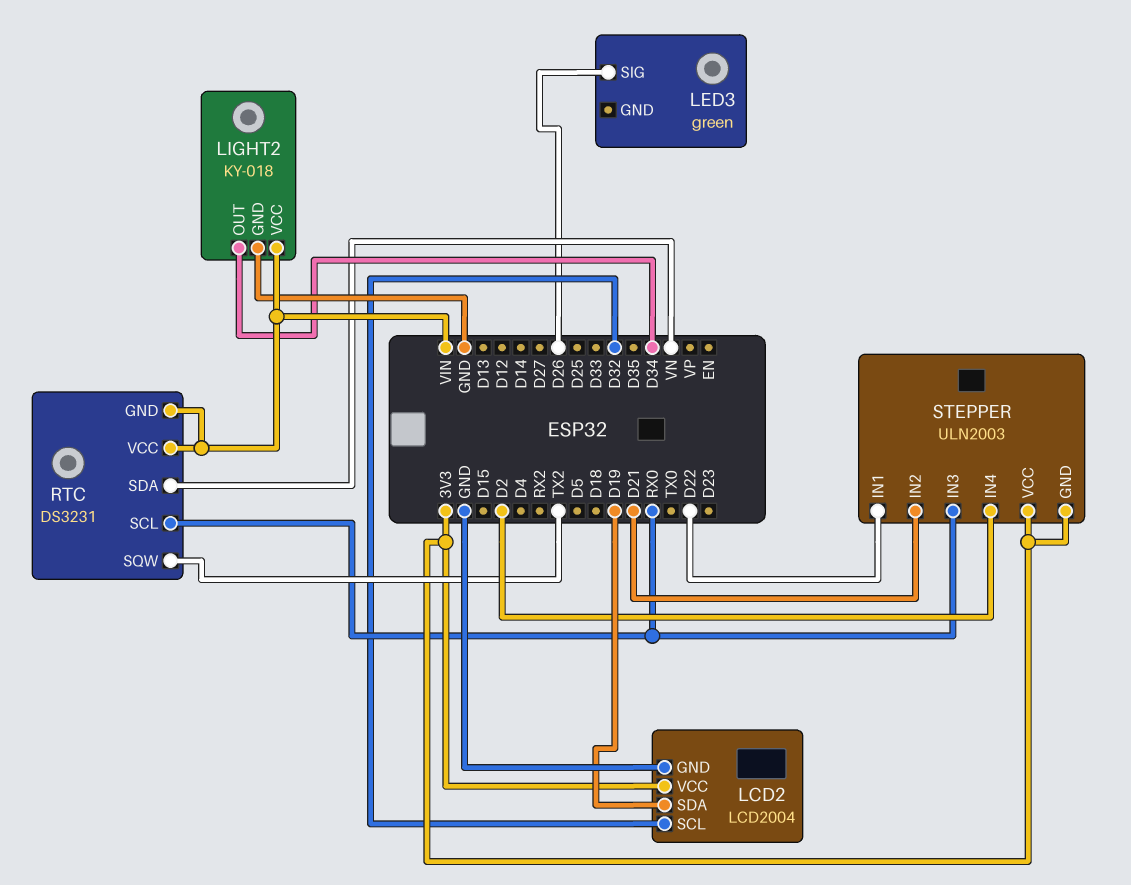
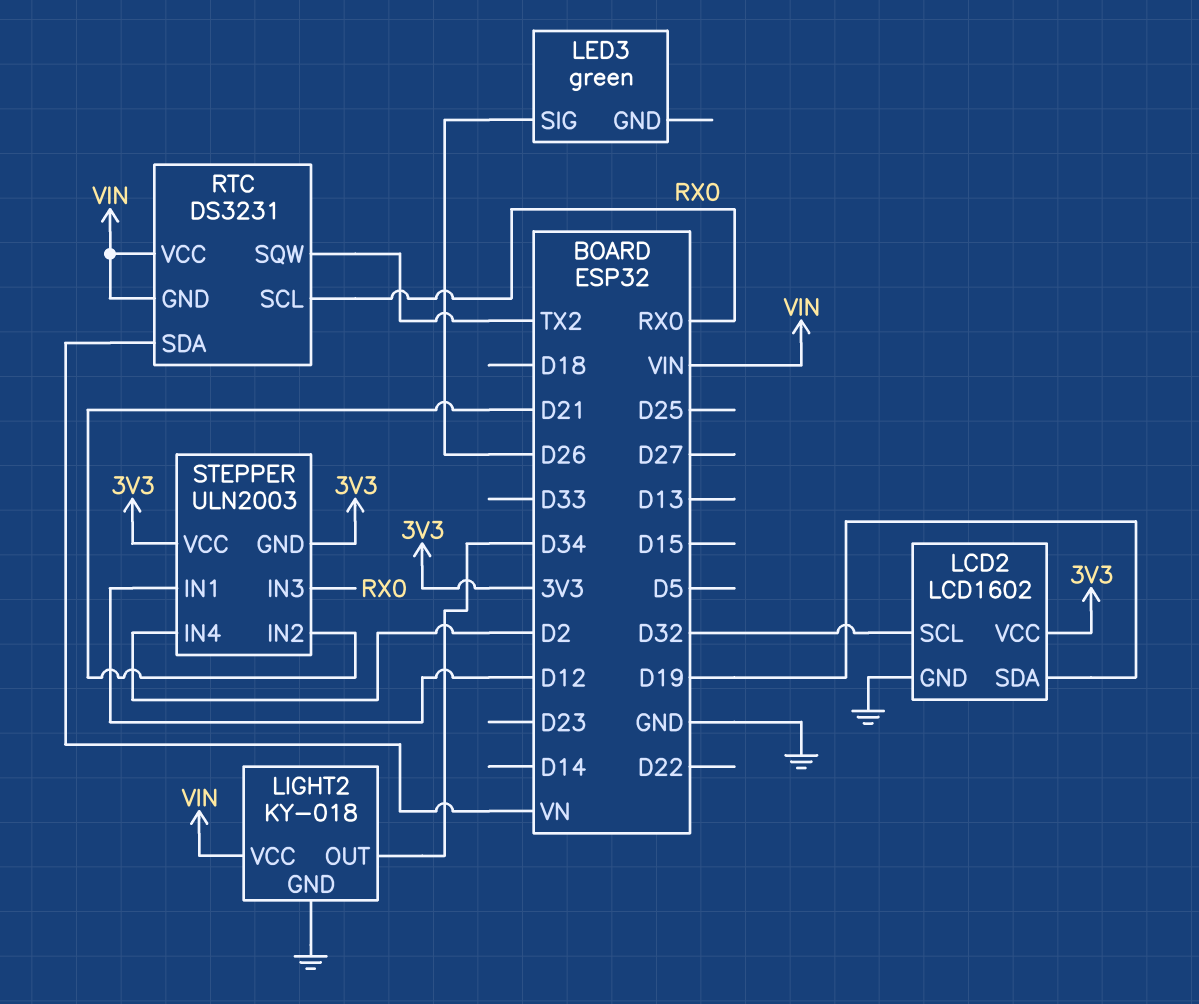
LCD2: LCD2004 -> LCD1602
STEPPER pin IN1: D22 -> D12

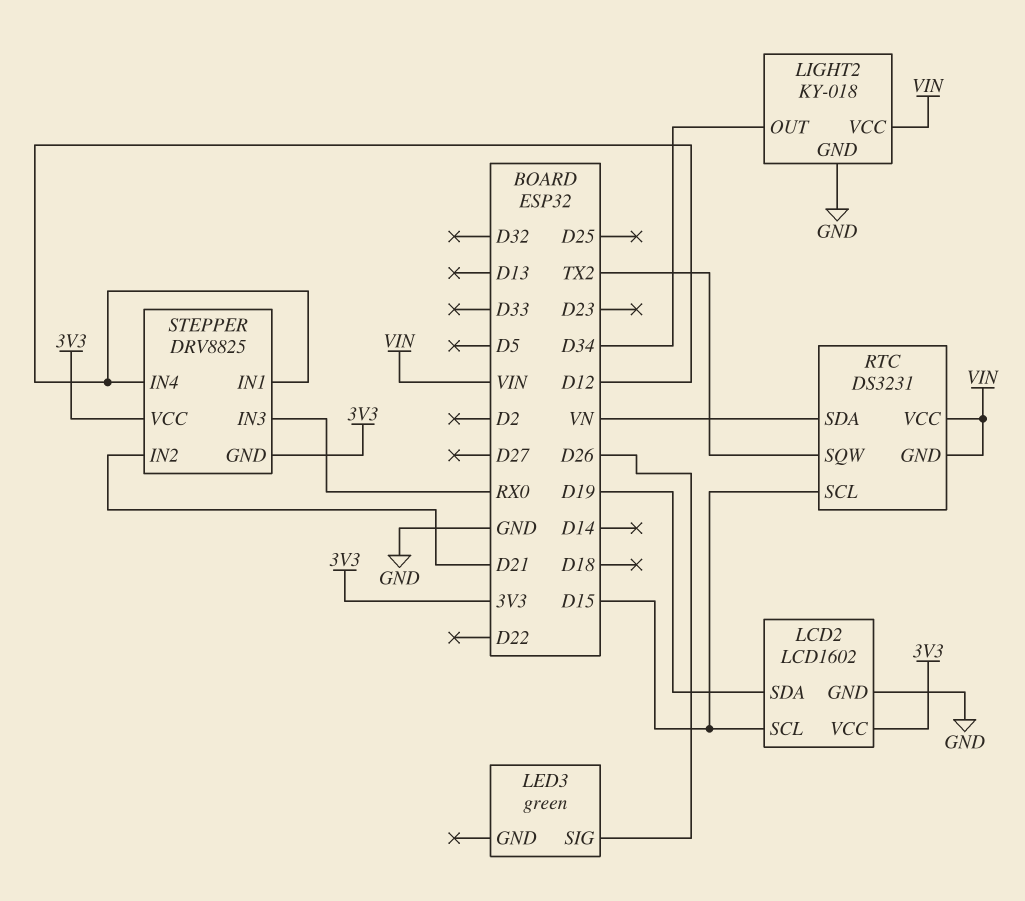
LCD2 pin SCL: D32 -> D15
RTC pin SCL: RX0 -> D15
STEPPER: ULN2003 -> DRV8825
STEPPER pin IN4: D2 -> D12

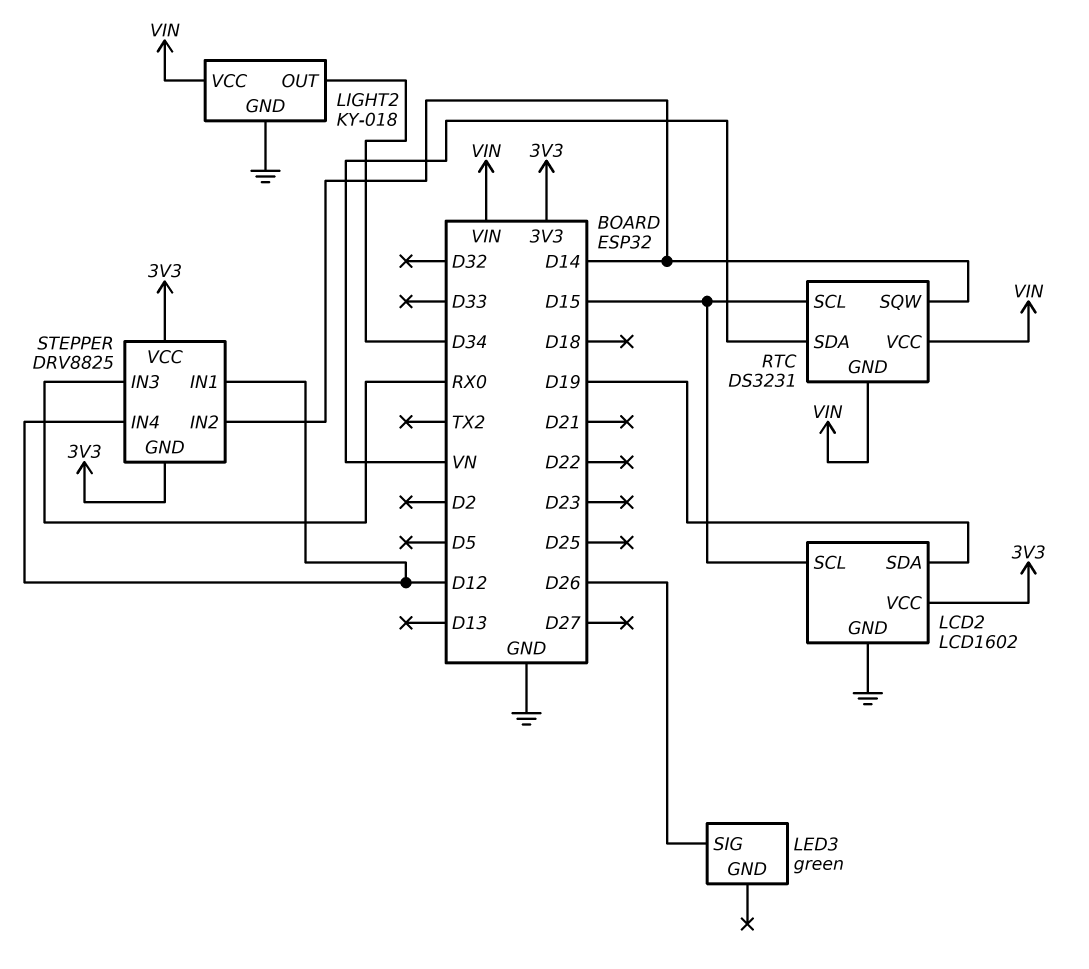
RTC pin SQW: TX2 -> D14
STEPPER pin IN2: D21 -> D14

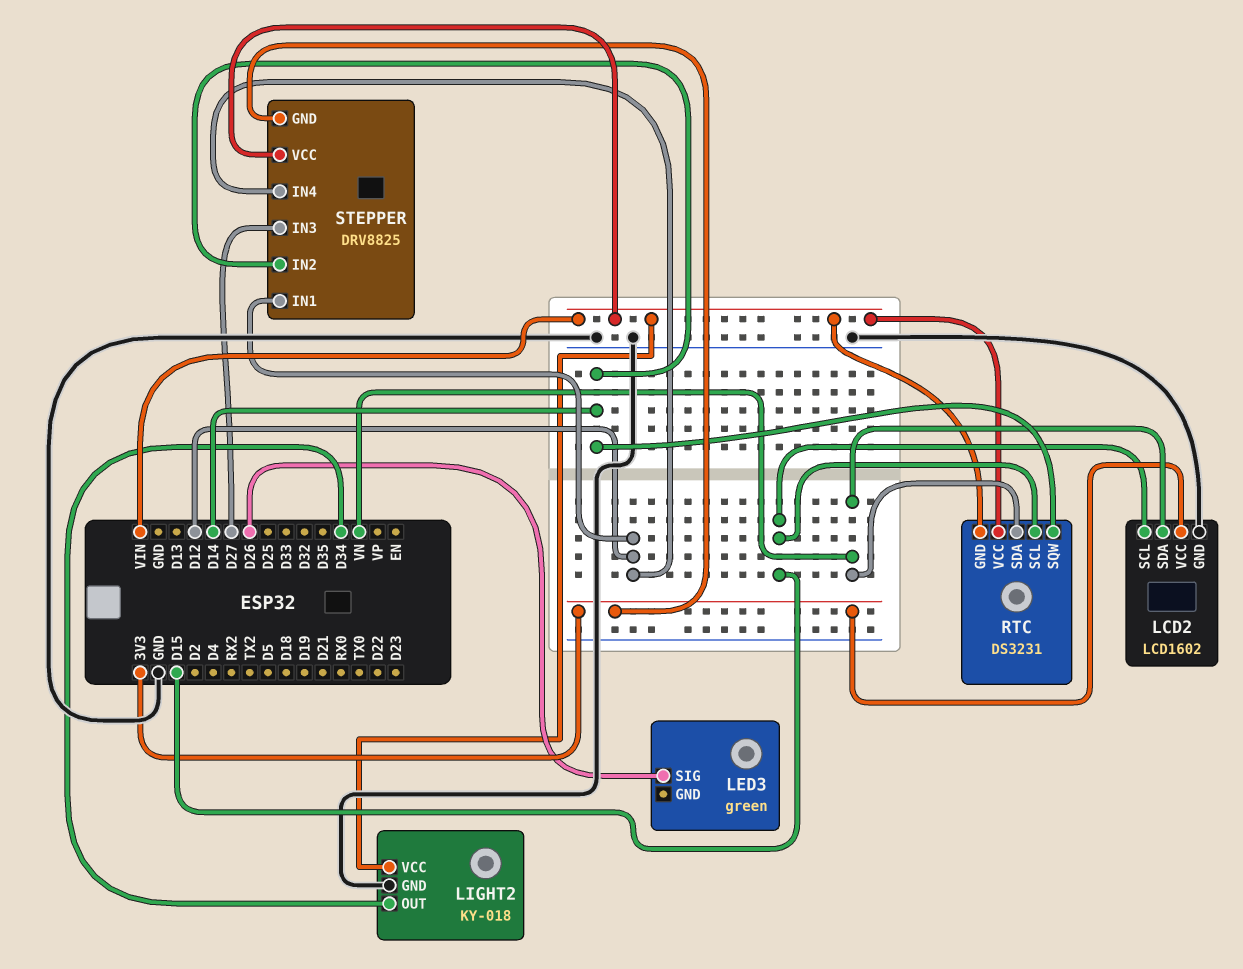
LCD2 pin SDA: D19 -> VN
STEPPER pin IN3: RX0 -> D27
STEPPER pin VCC: 3V3 -> VIN

